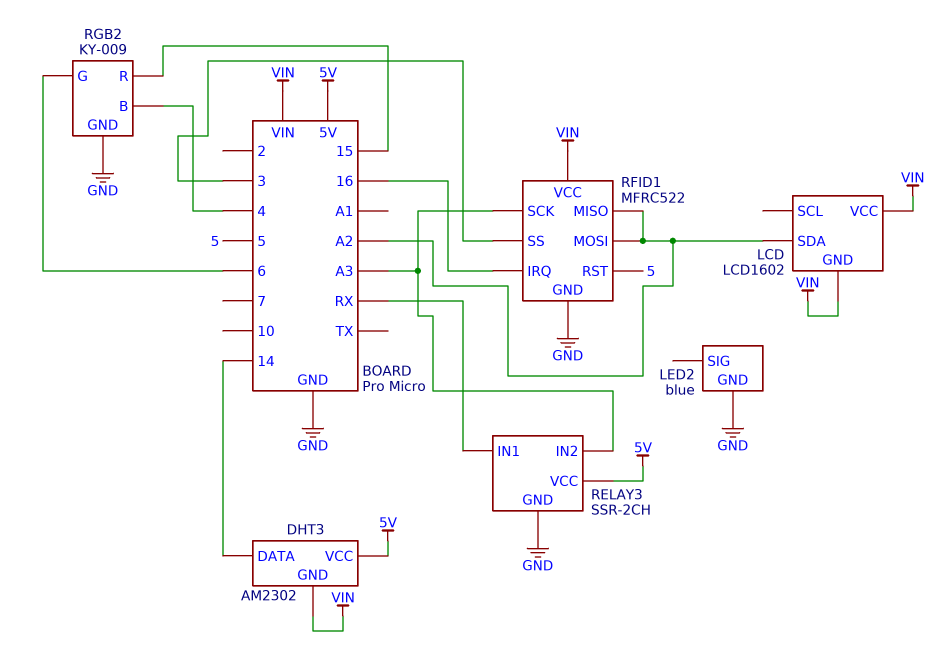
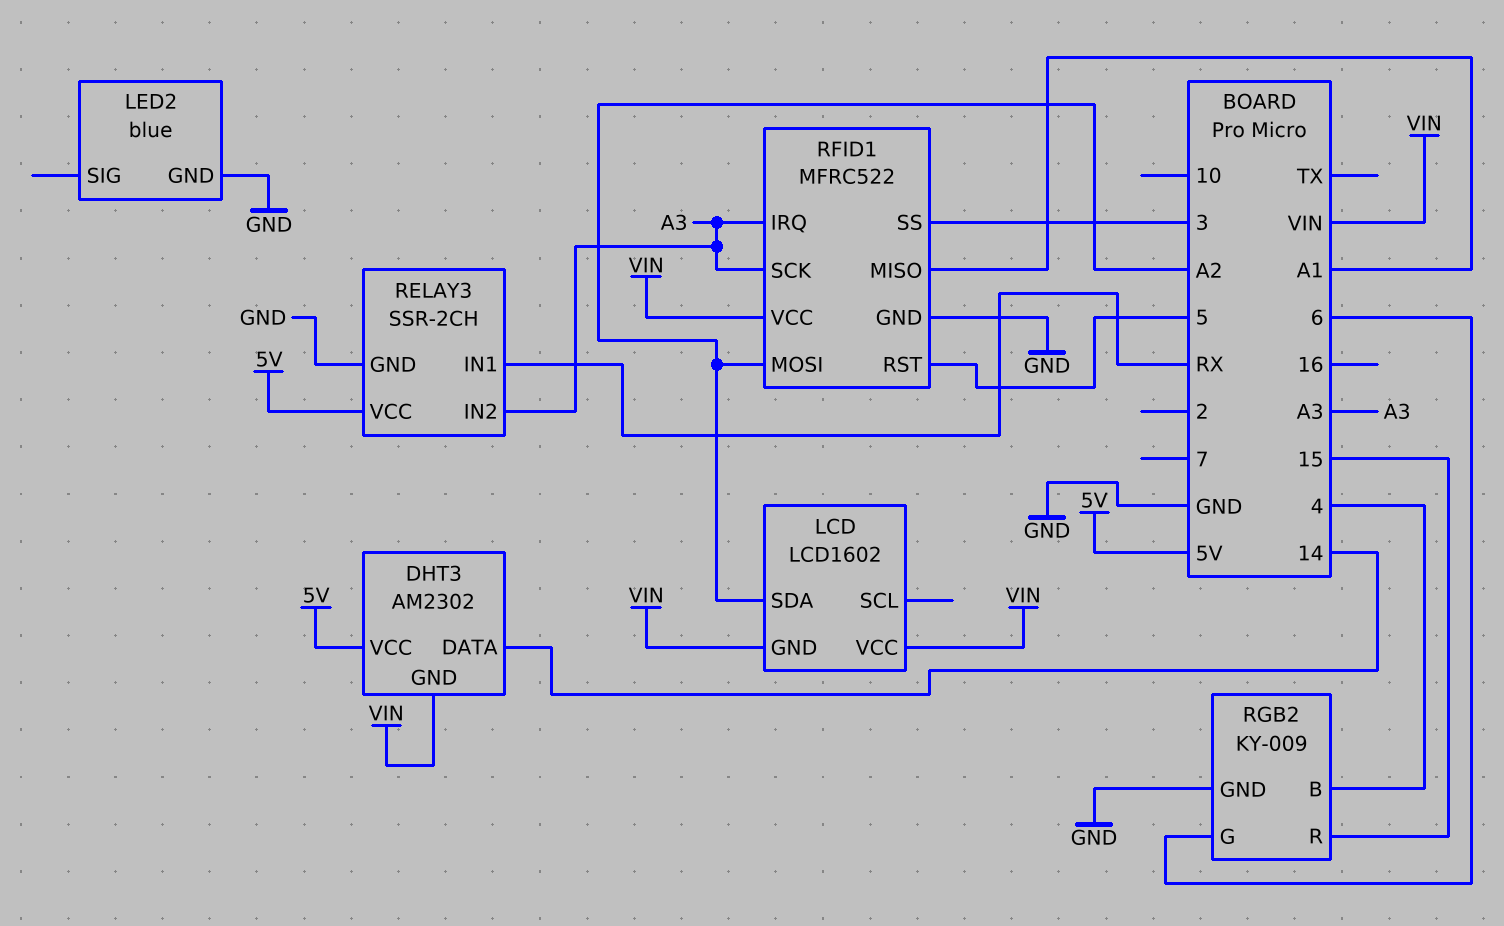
RFID1 pin IRQ: 16 -> A3
RFID1 pin MISO: A2 -> A1

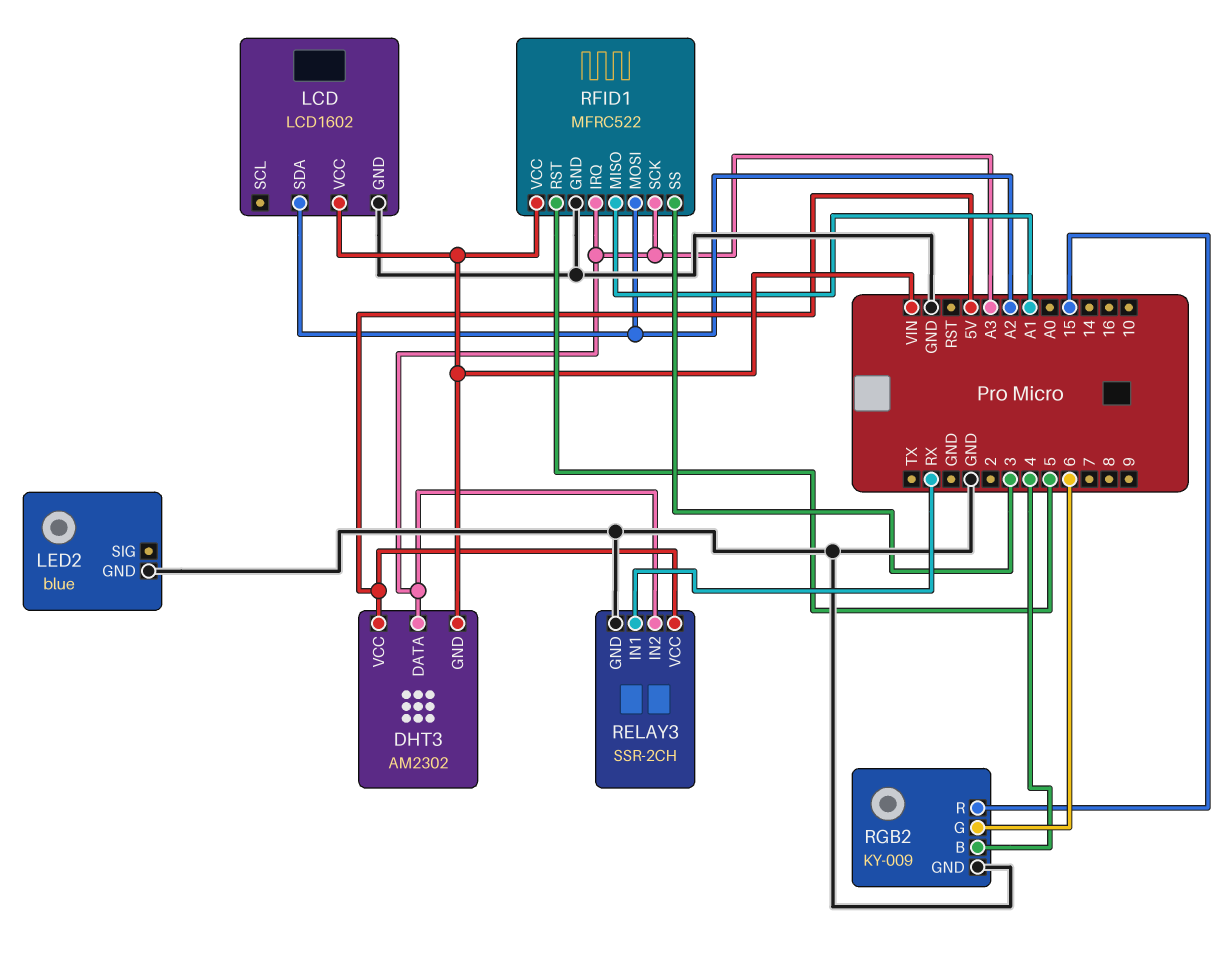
DHT3 pin DATA: 14 -> A3
LCD pin GND: VIN -> GND

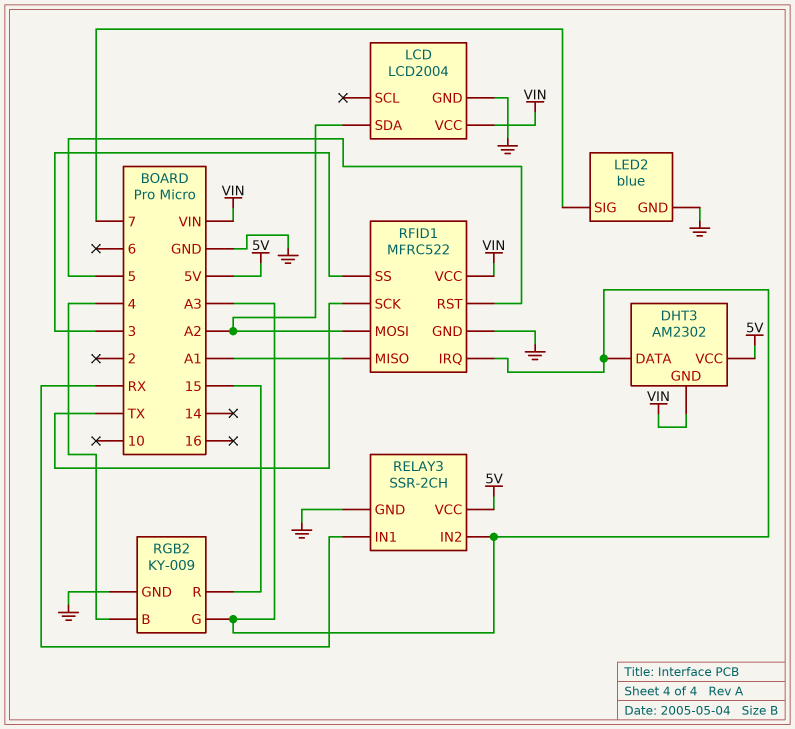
LCD: LCD1602 -> LCD2004
LED2 pin SIG: none -> 7
RFID1 pin SCK: A3 -> TX
RGB2 pin G: 6 -> A3

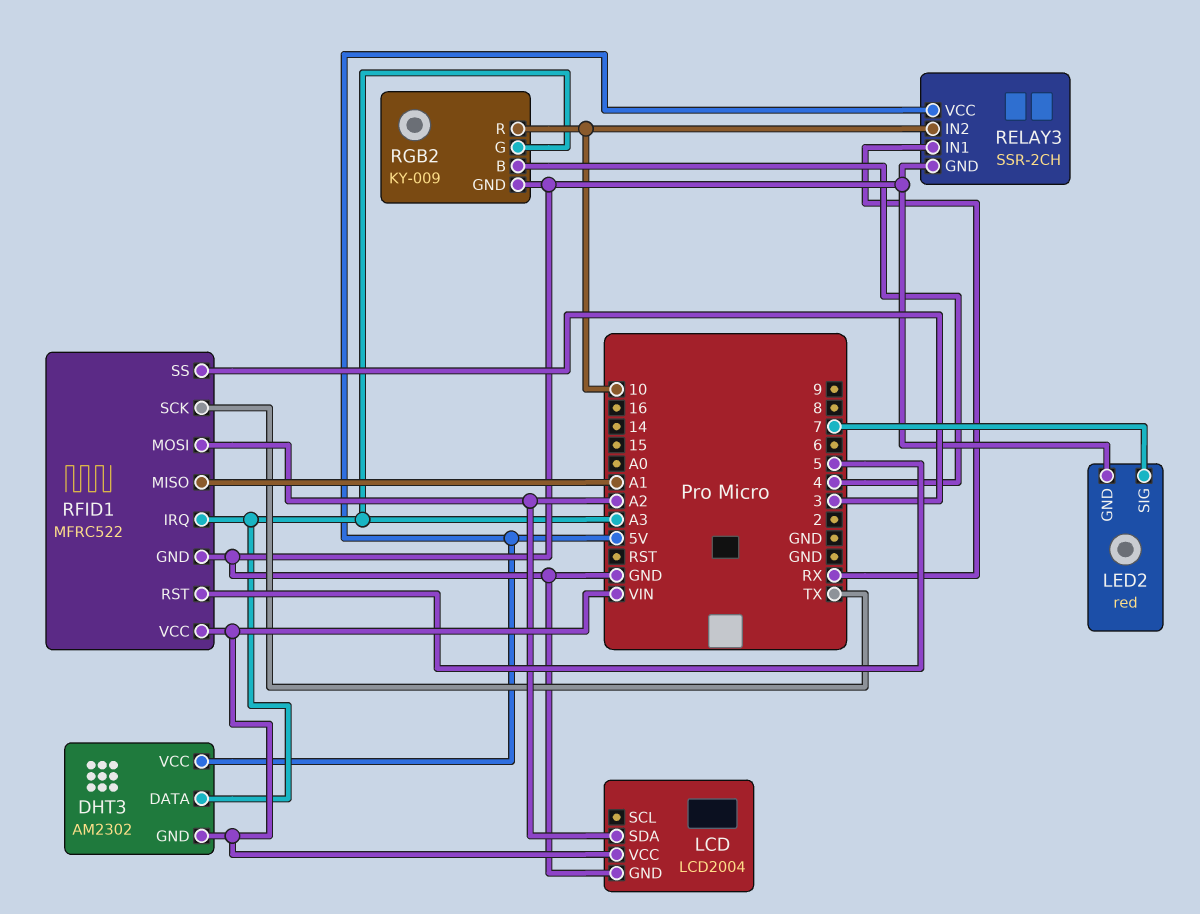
LED2: blue -> red
RELAY3 pin IN2: A3 -> 10
RGB2 pin R: 15 -> 10

